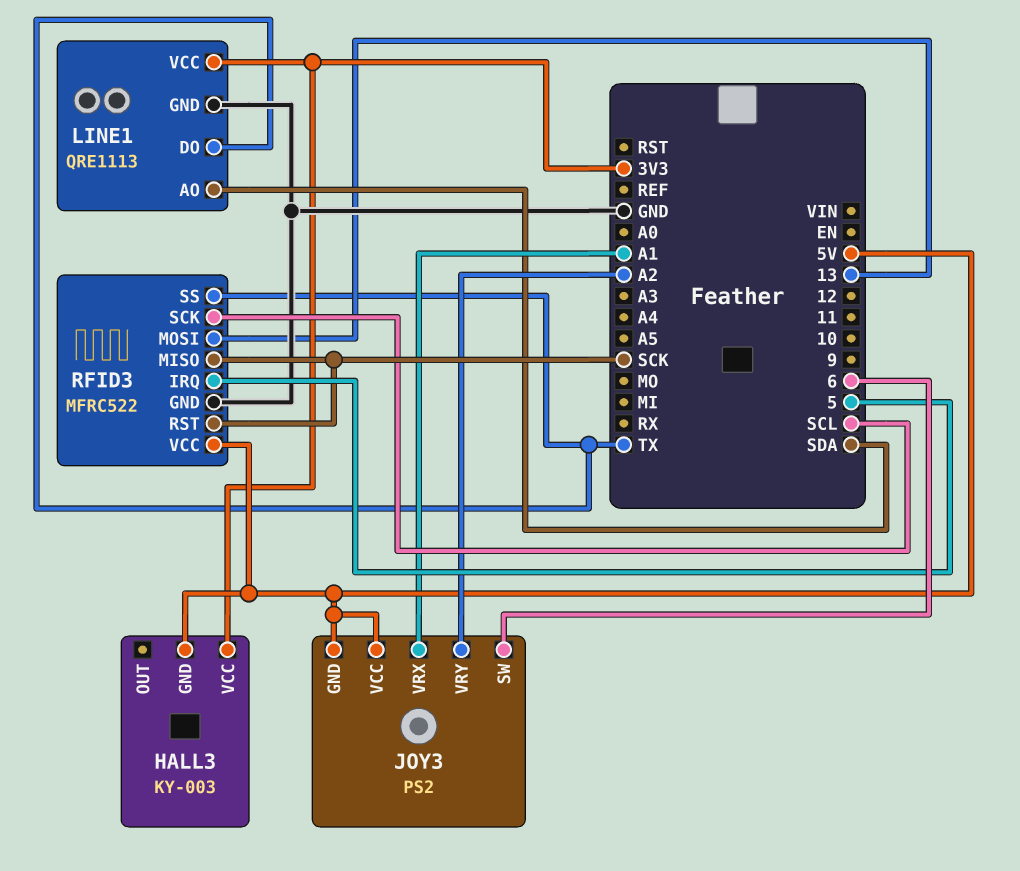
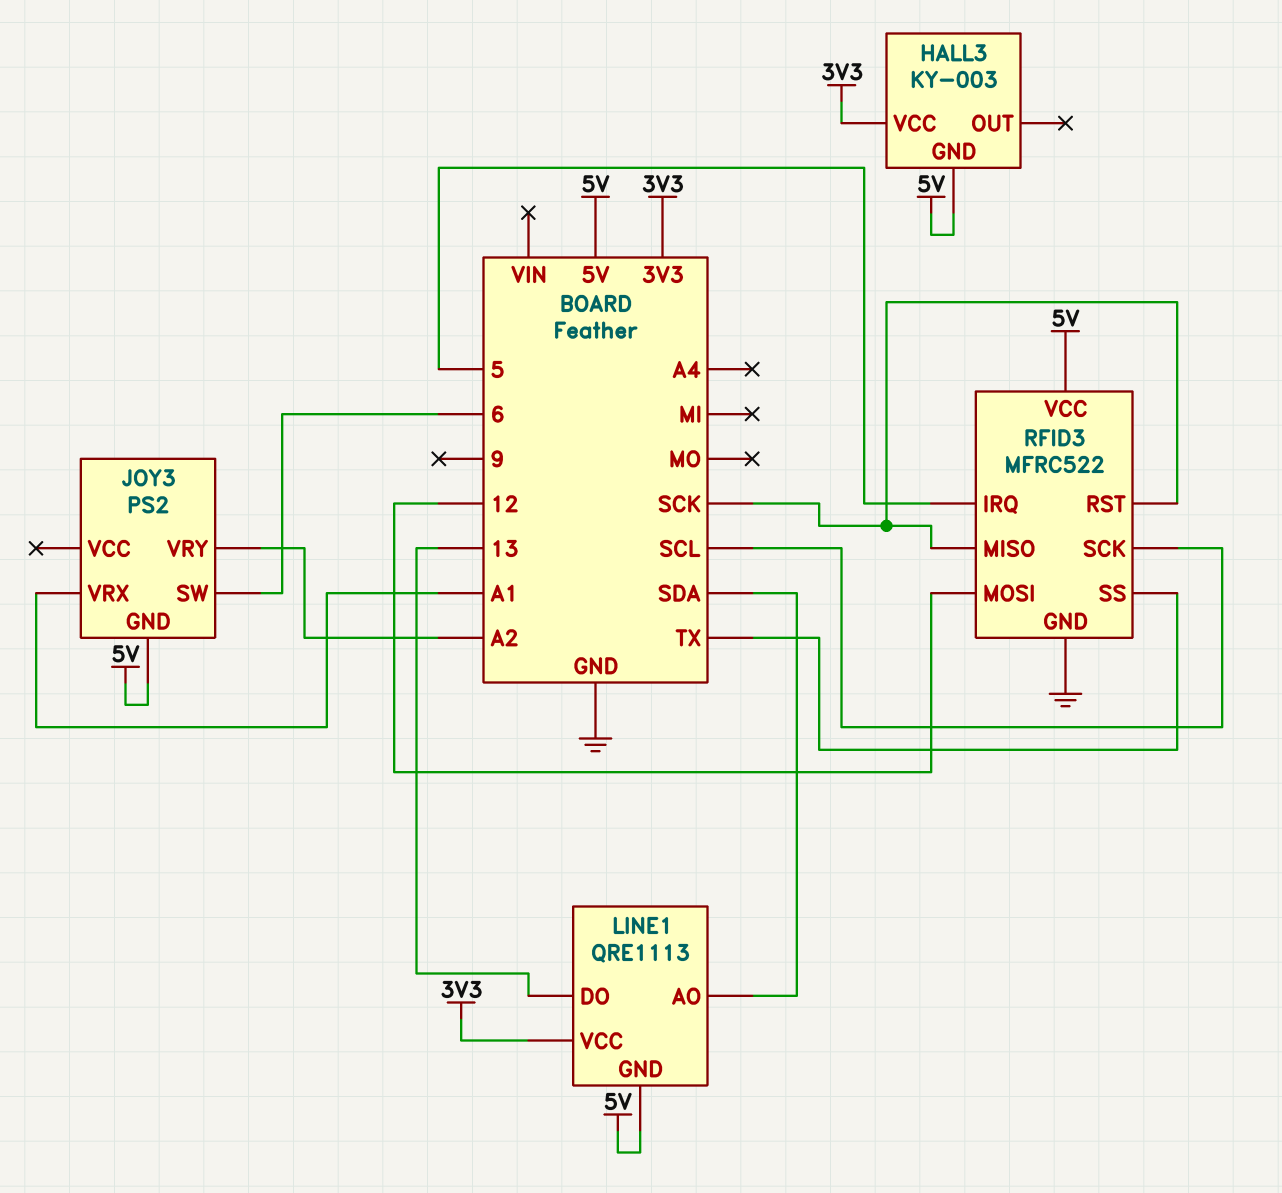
JOY3 pin VCC: 5V -> none
LINE1 pin DO: TX -> 13
LINE1 pin GND: GND -> 5V
RFID3 pin MOSI: 13 -> 12

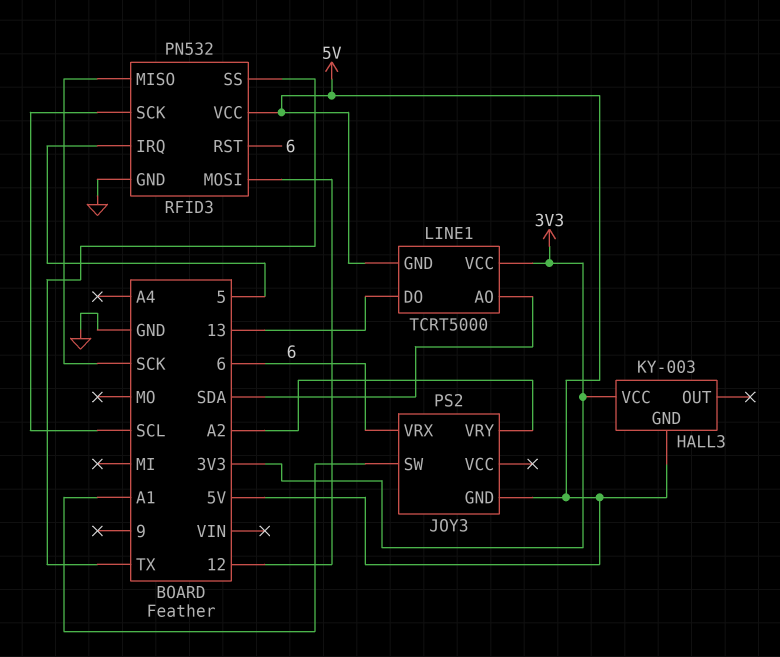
JOY3 pin SW: 6 -> A1
JOY3 pin VRX: A1 -> 6
LINE1: QRE1113 -> TCRT5000
RFID3: MFRC522 -> PN532
RFID3 pin RST: SCK -> 6

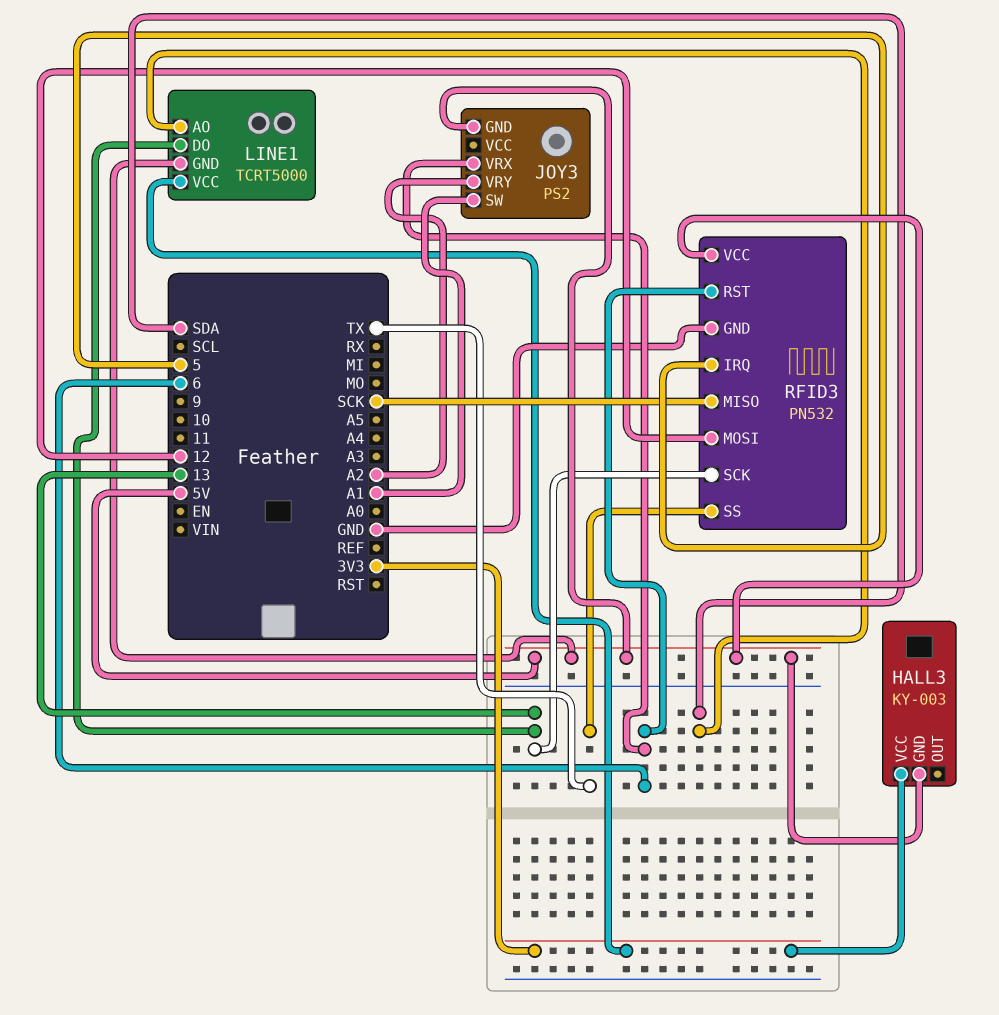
RFID3 pin SCK: SCL -> 13

